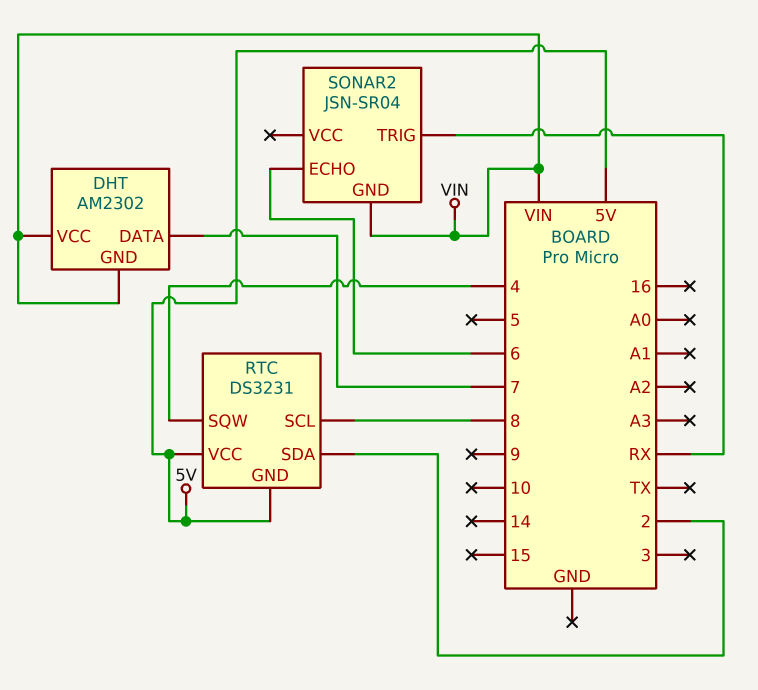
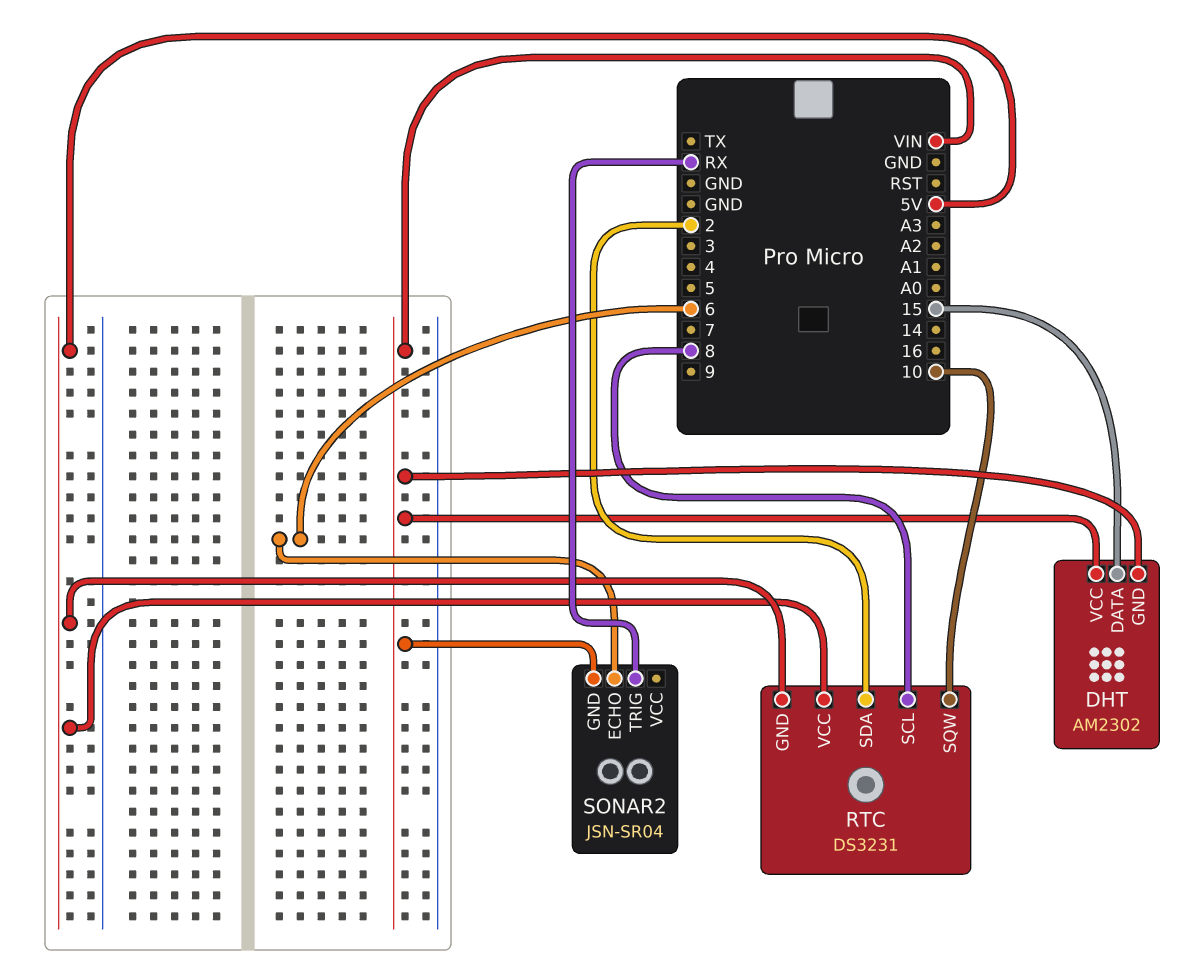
DHT pin DATA: 7 -> 15
RTC pin SQW: 4 -> 10

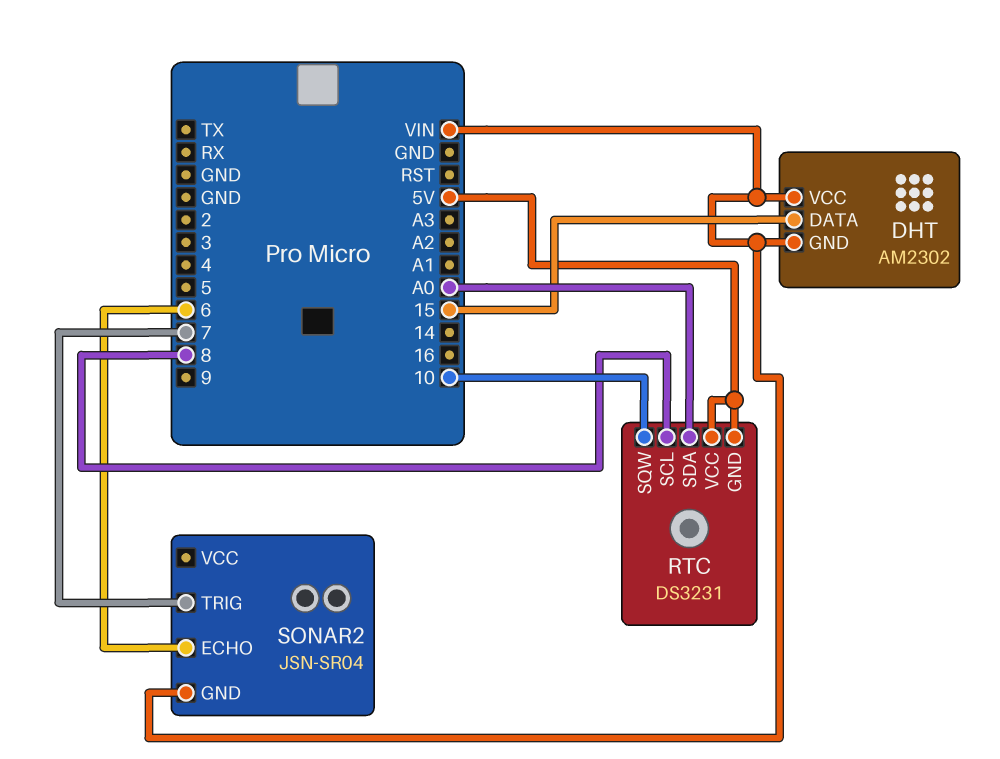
RTC pin SDA: 2 -> A0
SONAR2 pin TRIG: RX -> 7

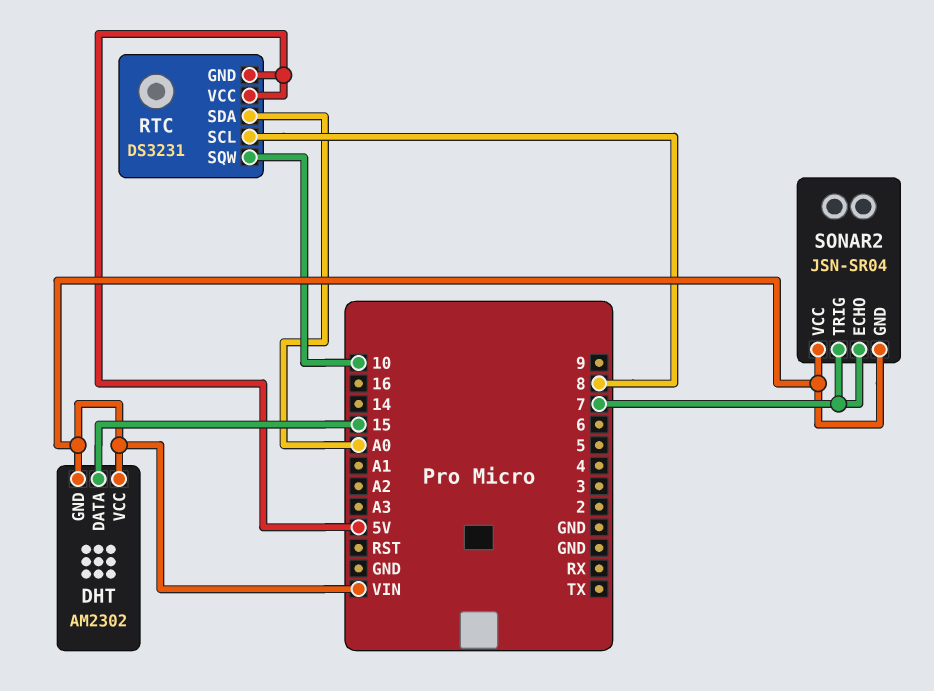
SONAR2 pin ECHO: 6 -> 7
SONAR2 pin VCC: none -> VIN

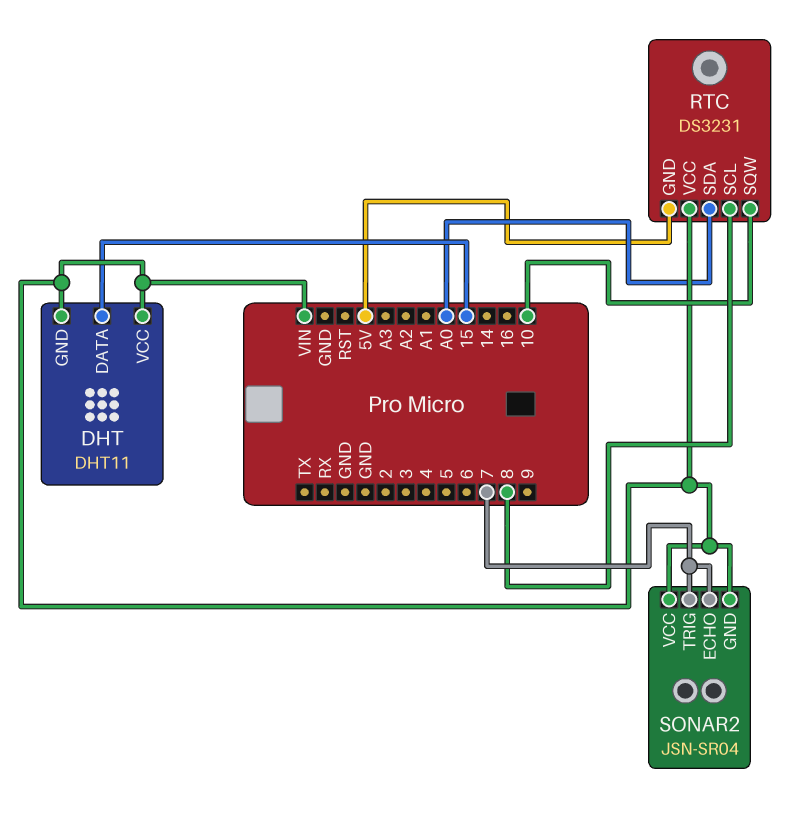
DHT: AM2302 -> DHT11
RTC pin VCC: 5V -> VIN

